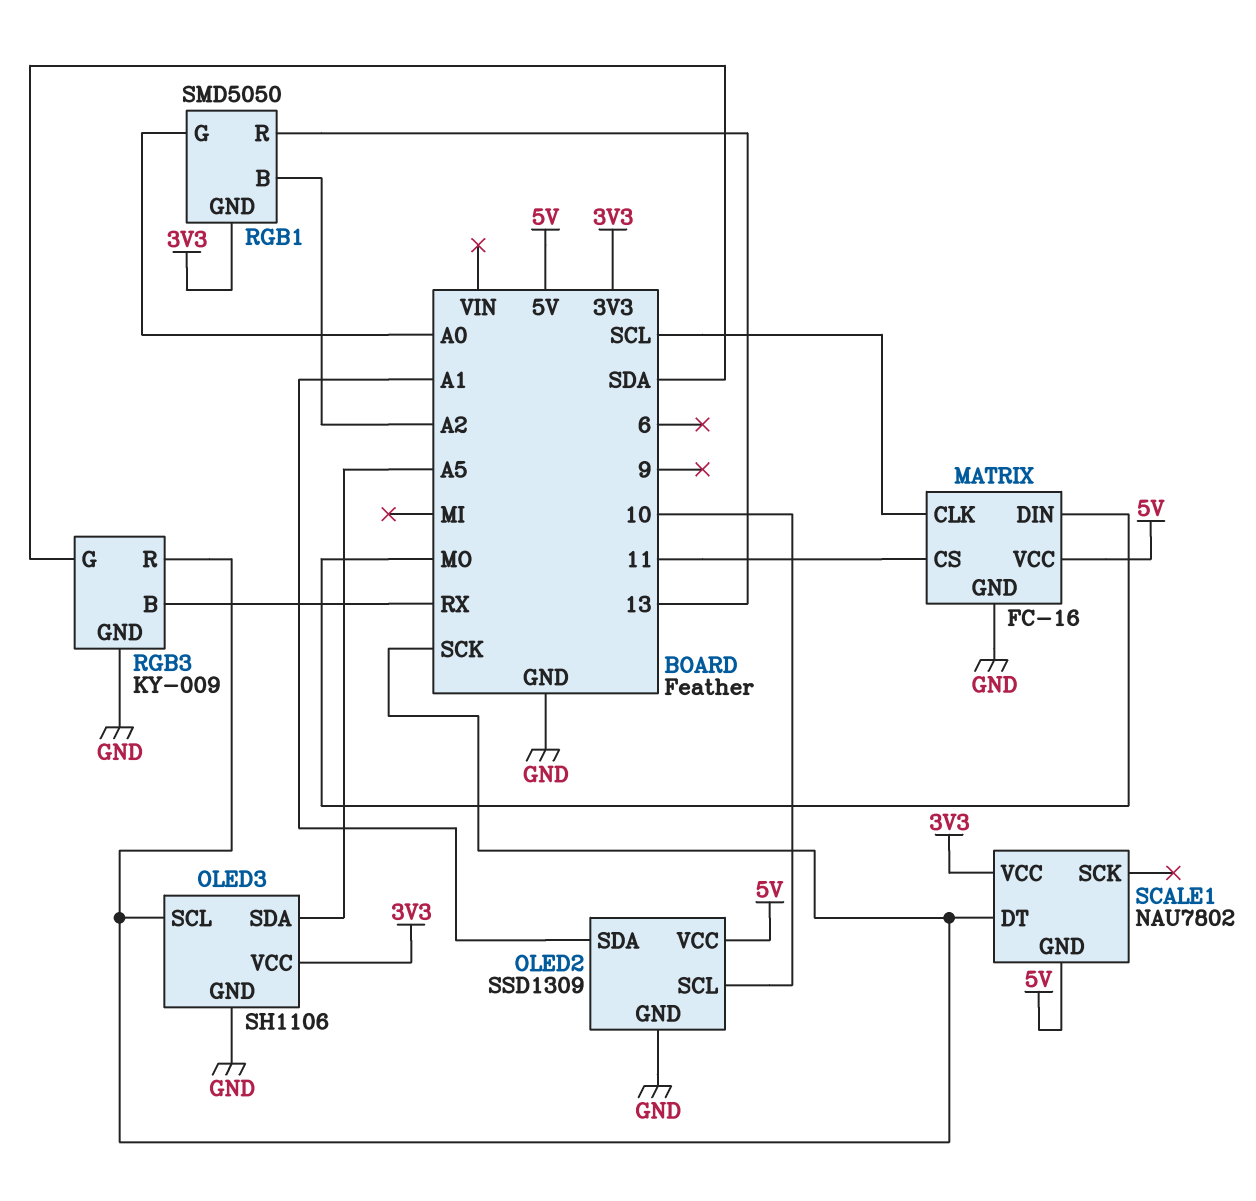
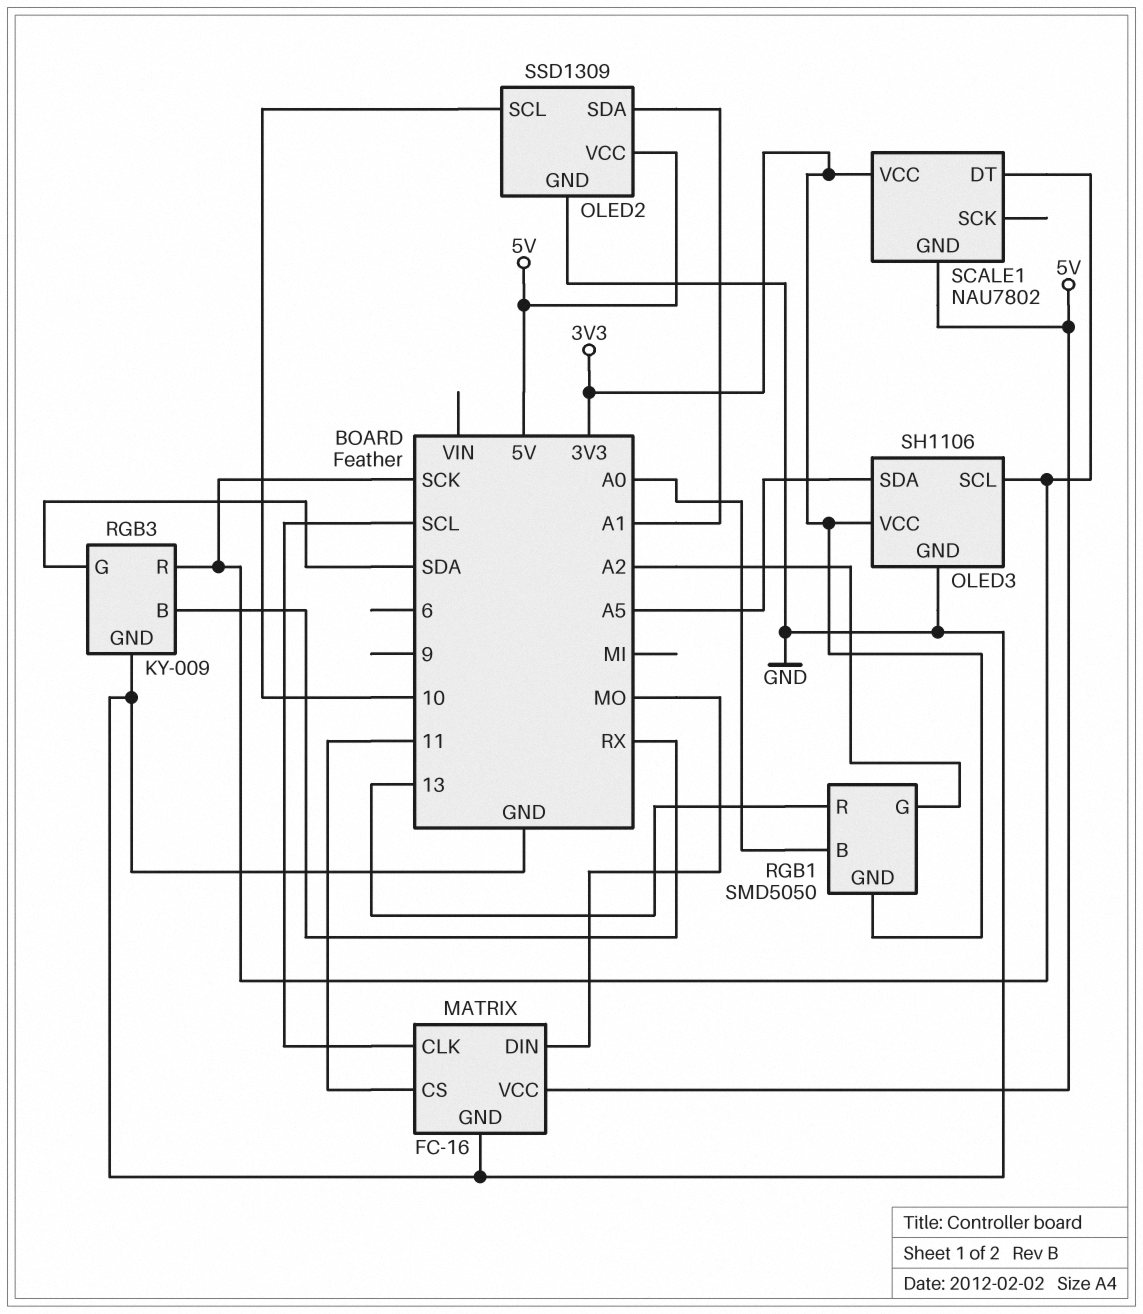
RGB1 pin B: A2 -> A0
RGB1 pin G: A0 -> A2

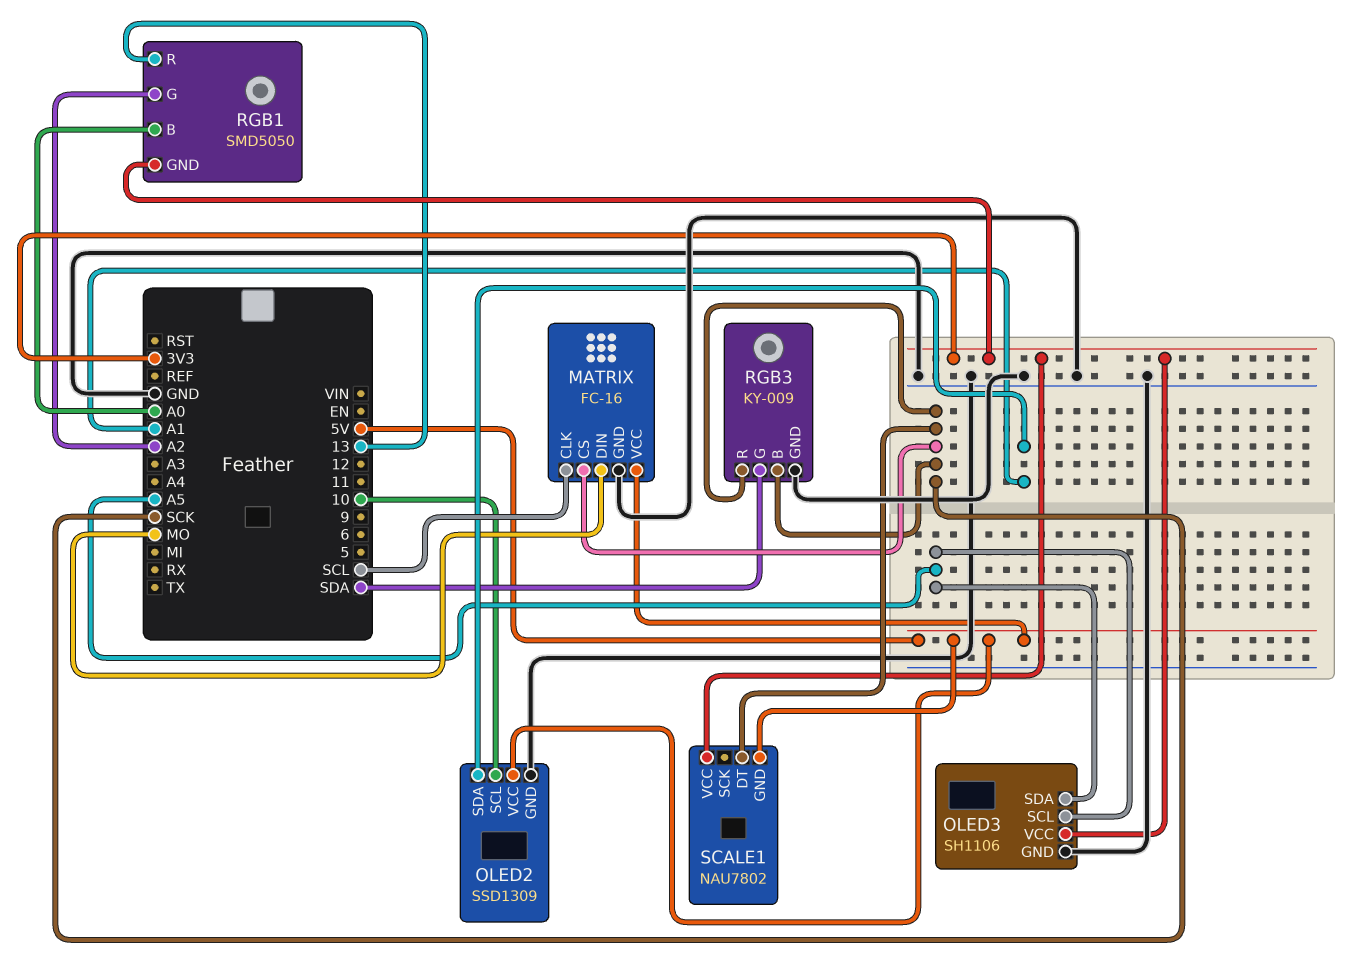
MATRIX pin CS: 11 -> SCK
OLED3 pin SCL: SCK -> A5
RGB3 pin B: RX -> SCK

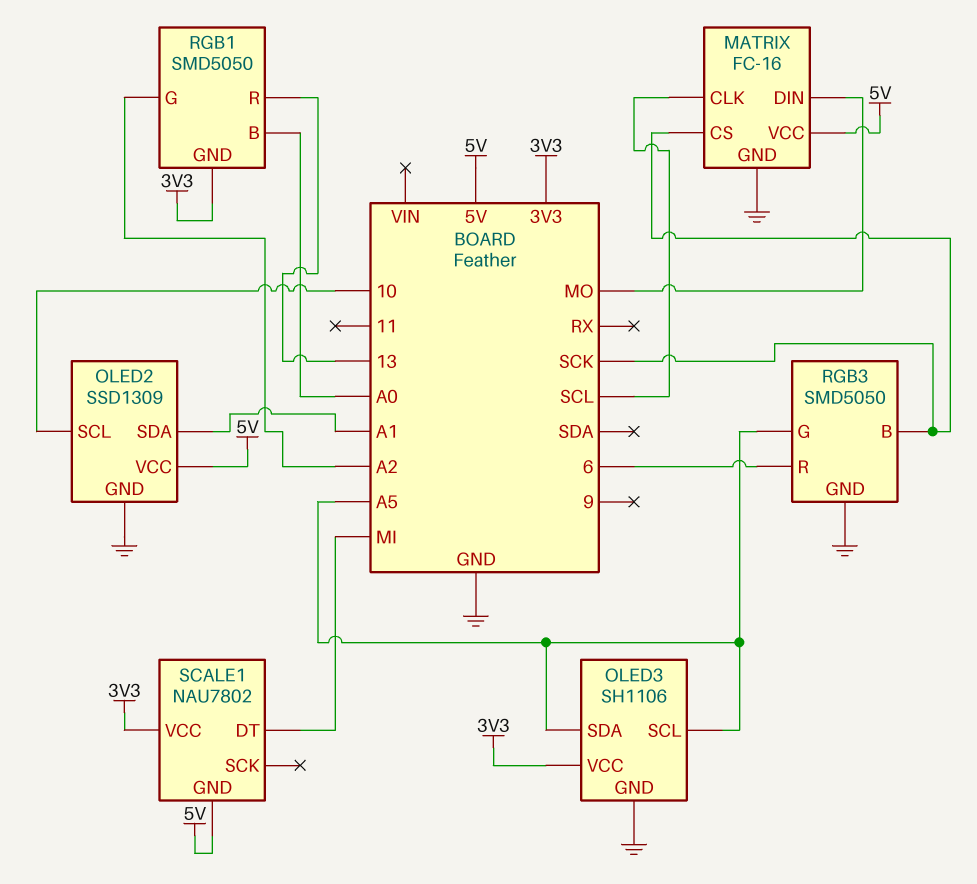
RGB3: KY-009 -> SMD5050
RGB3 pin G: SDA -> A5
RGB3 pin R: SCK -> 6
SCALE1 pin DT: SCK -> MI

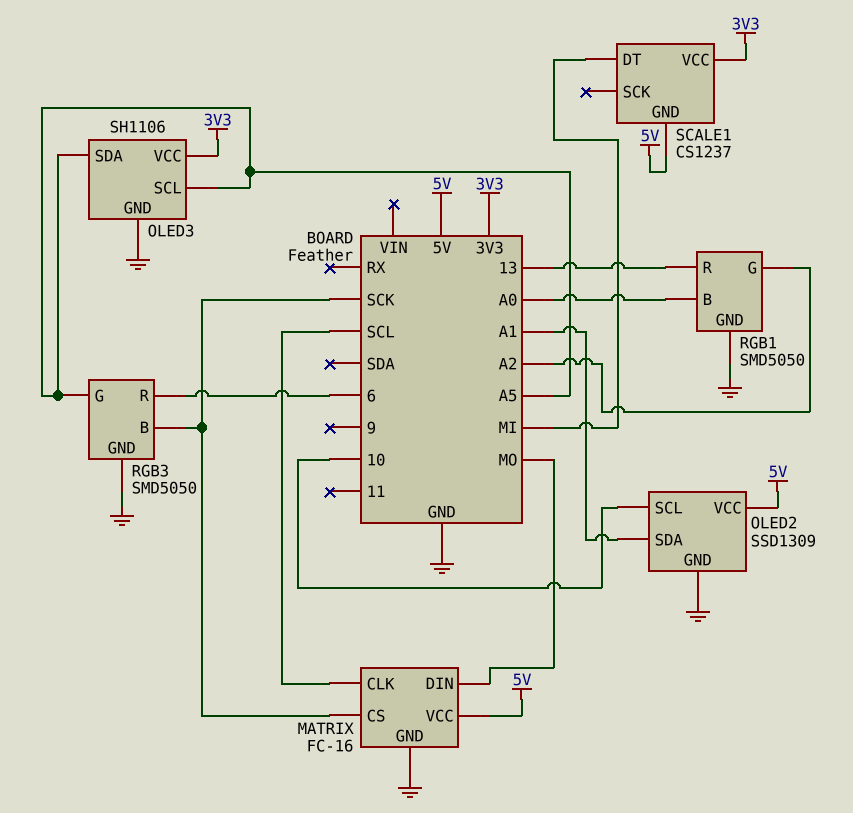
RGB1 pin GND: 3V3 -> GND
SCALE1: NAU7802 -> CS1237

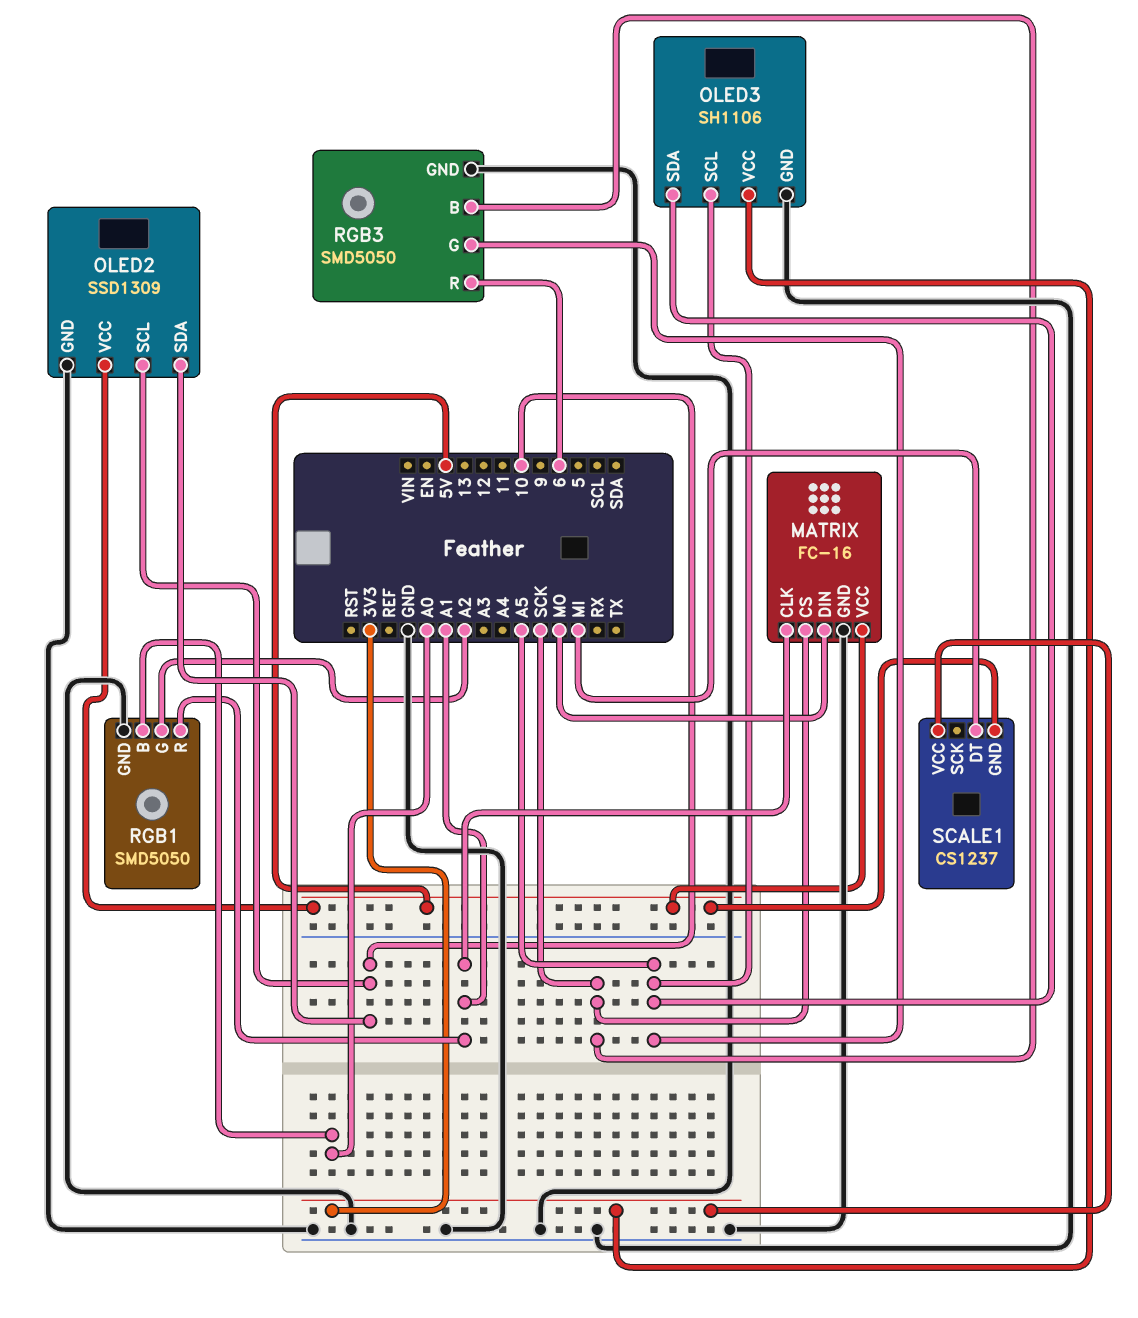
MATRIX pin CLK: SCL -> A1
OLED2 pin SDA: A1 -> 10
RGB1 pin R: 13 -> A1

